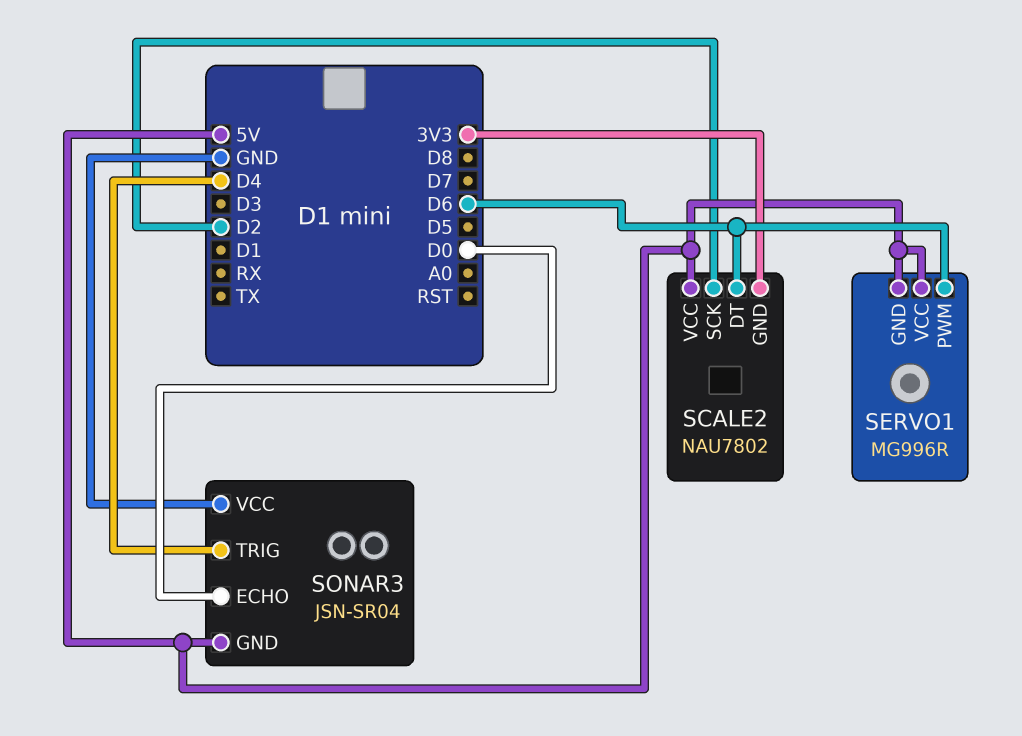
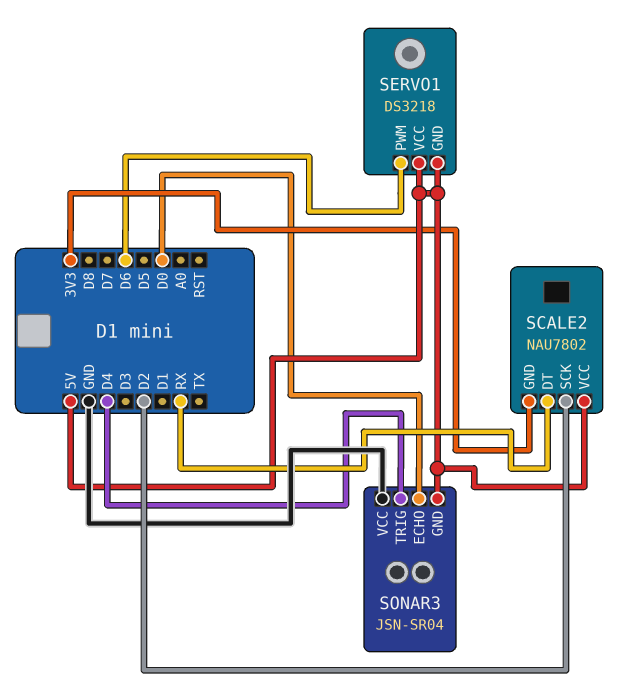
SCALE2 pin DT: D6 -> RX
SERVO1: MG996R -> DS3218

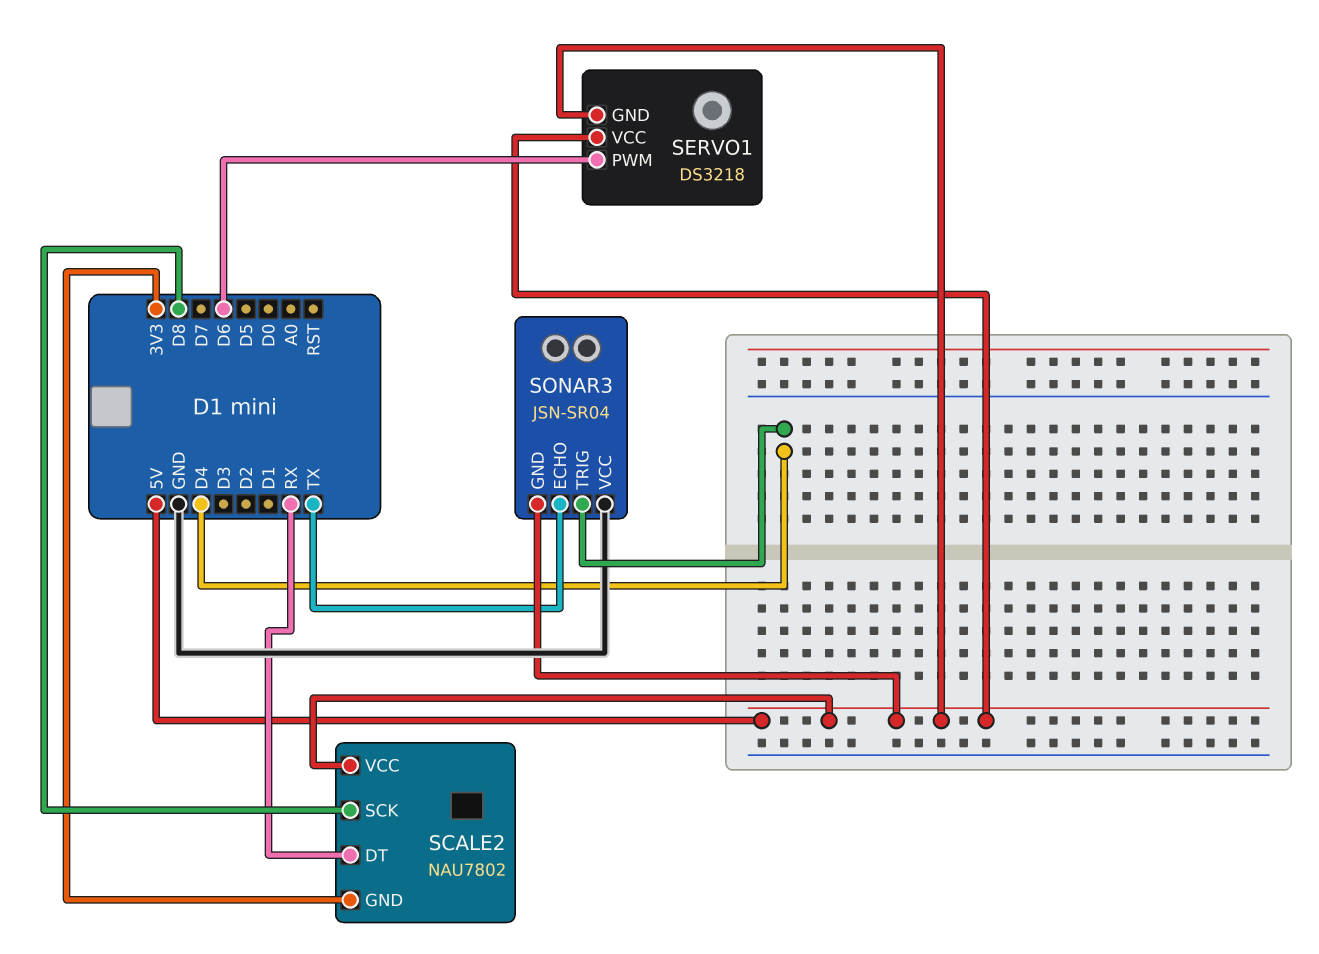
SCALE2 pin SCK: D2 -> D8
SONAR3 pin ECHO: D0 -> TX

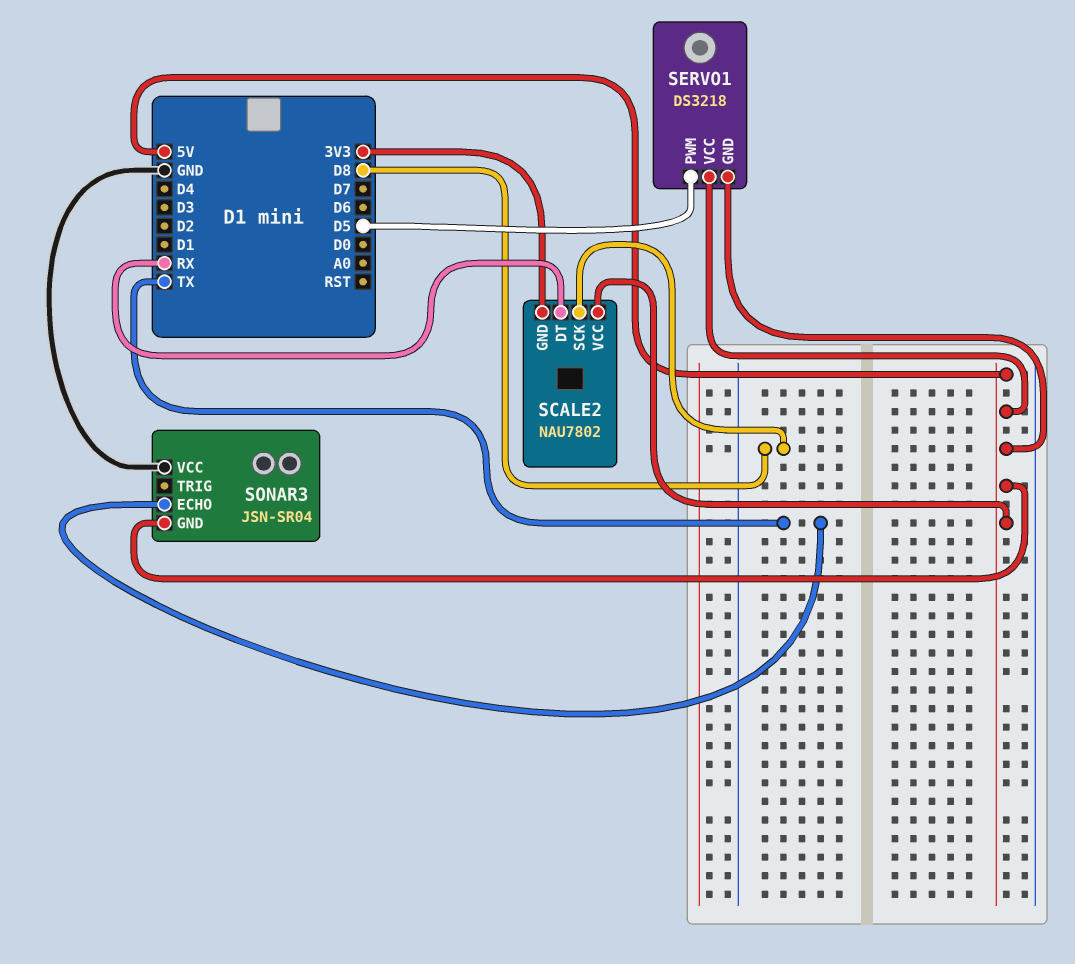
SERVO1 pin PWM: D6 -> D5
SONAR3 pin TRIG: D4 -> none

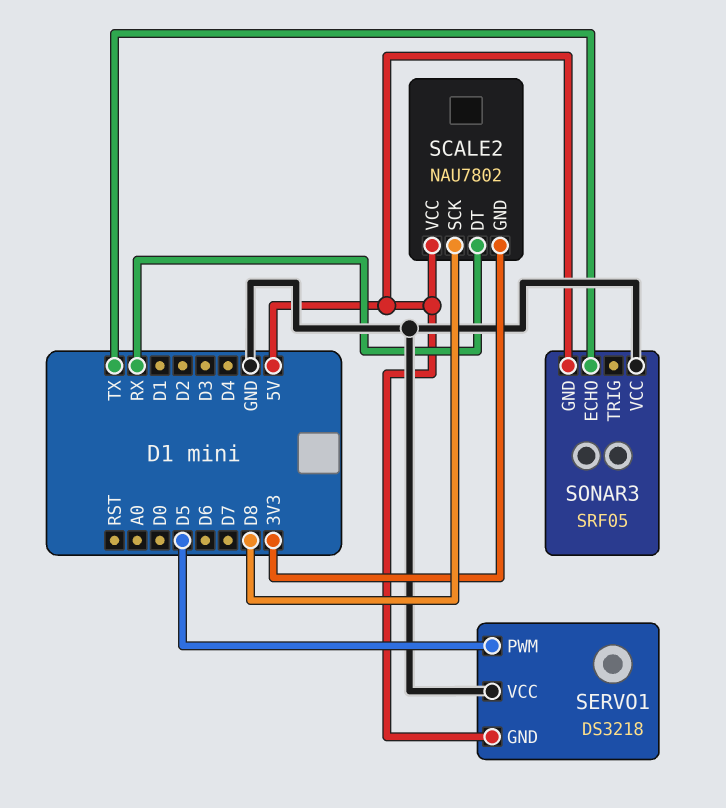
SERVO1 pin VCC: 5V -> GND
SONAR3: JSN-SR04 -> SRF05

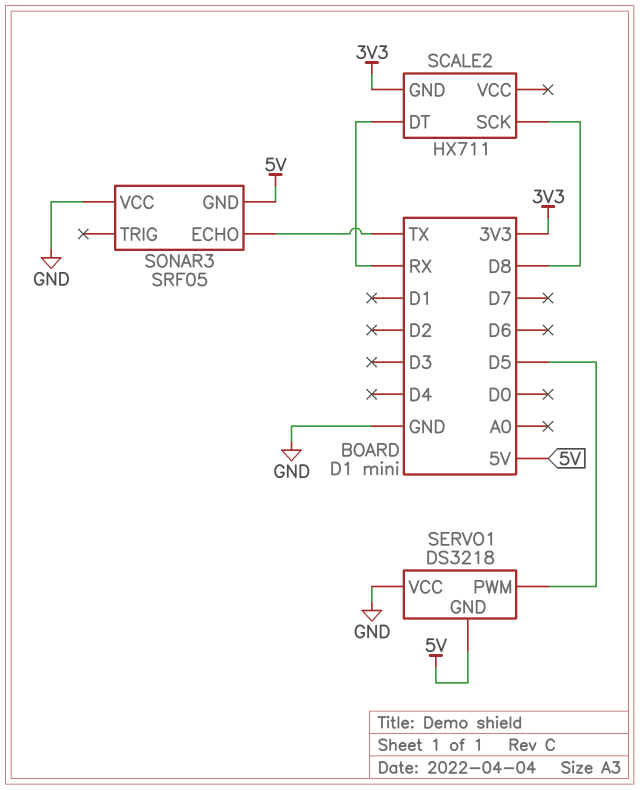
SCALE2: NAU7802 -> HX711
SCALE2 pin VCC: 5V -> none

